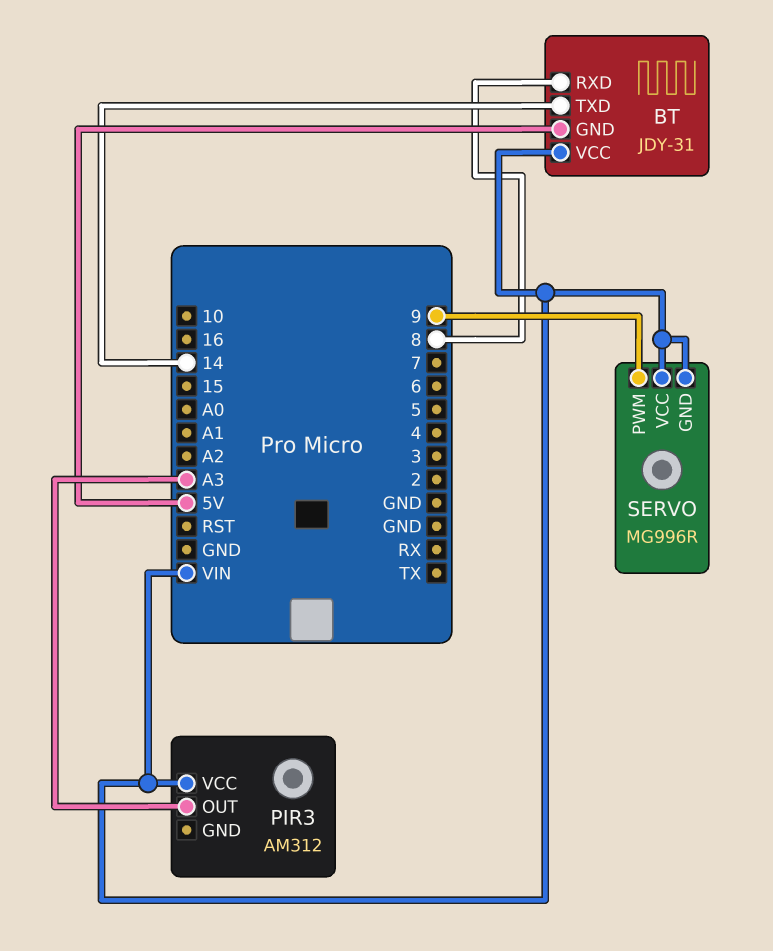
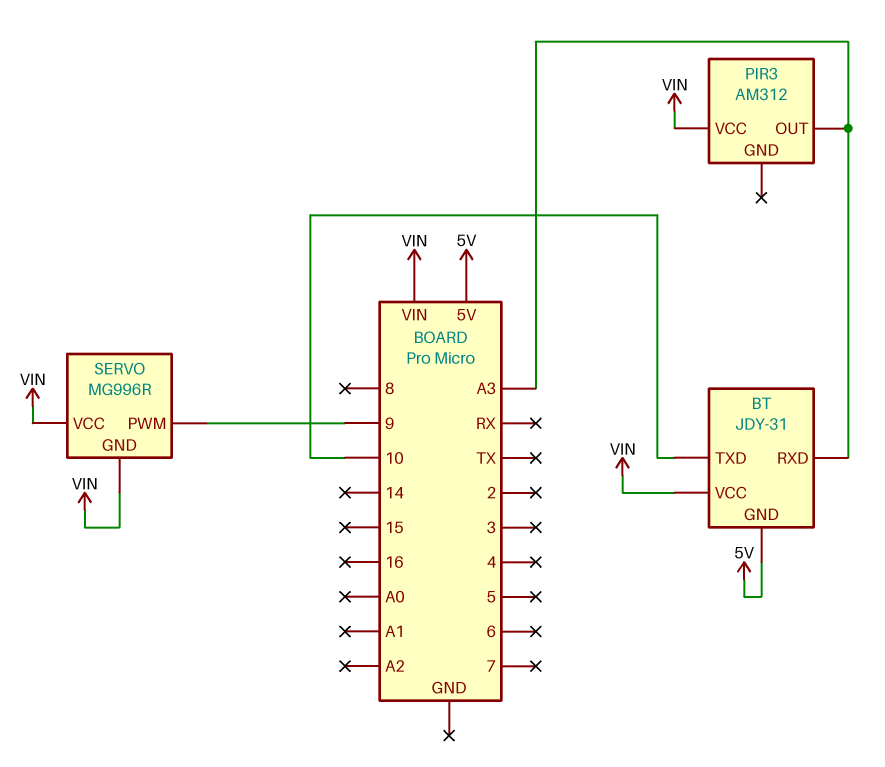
BT pin RXD: 8 -> A3
BT pin TXD: 14 -> 10

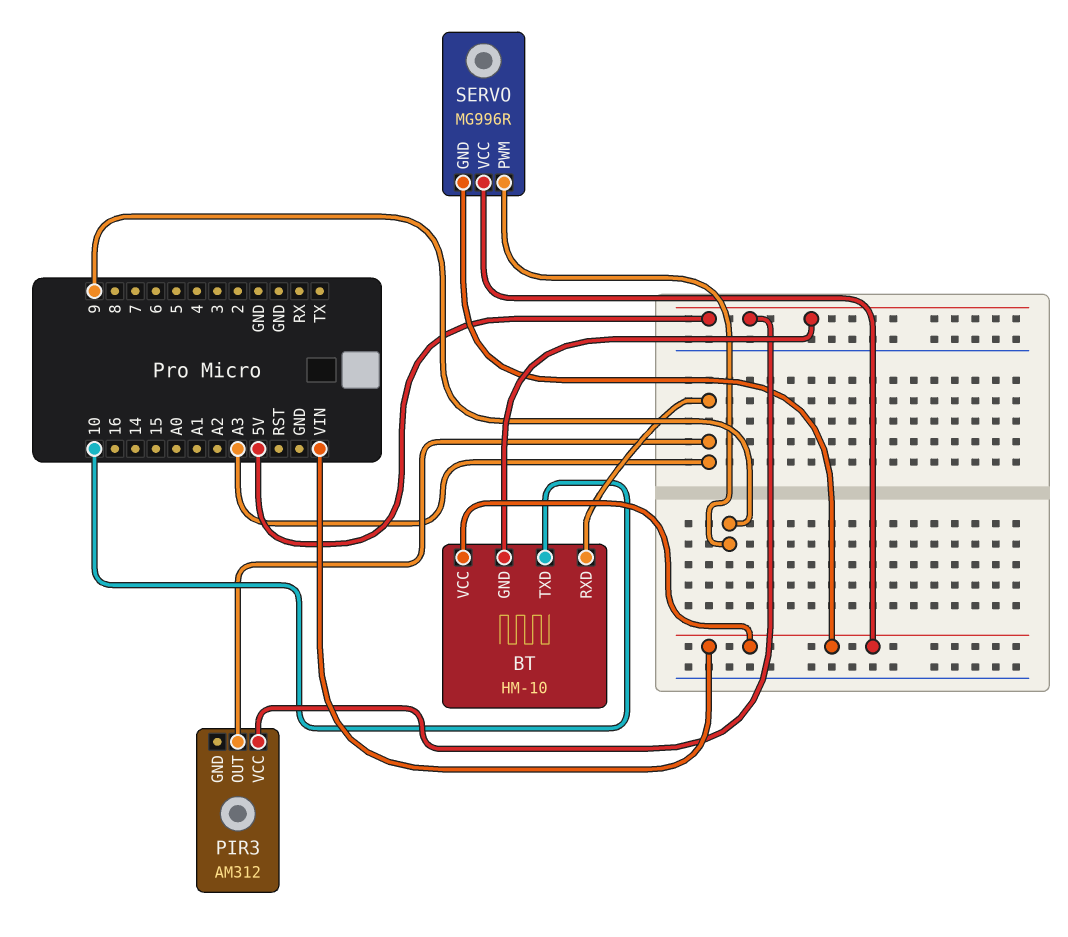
BT: JDY-31 -> HM-10
PIR3 pin VCC: VIN -> 5V

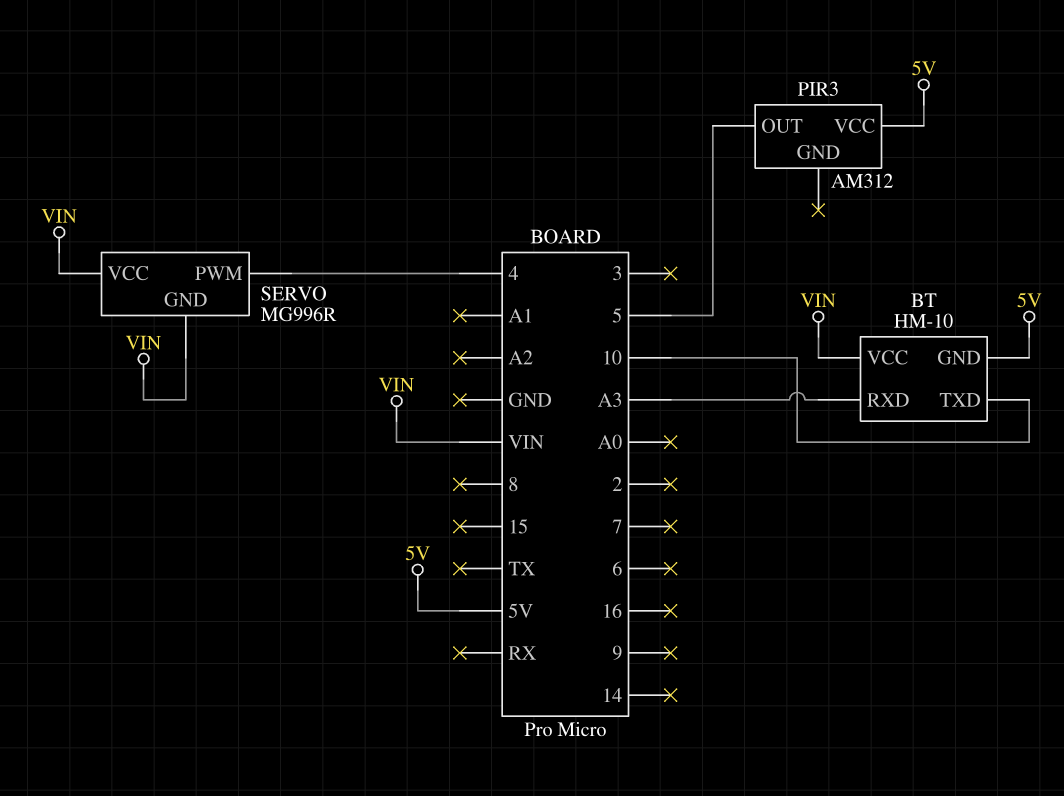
PIR3 pin OUT: A3 -> 5
SERVO pin PWM: 9 -> 4

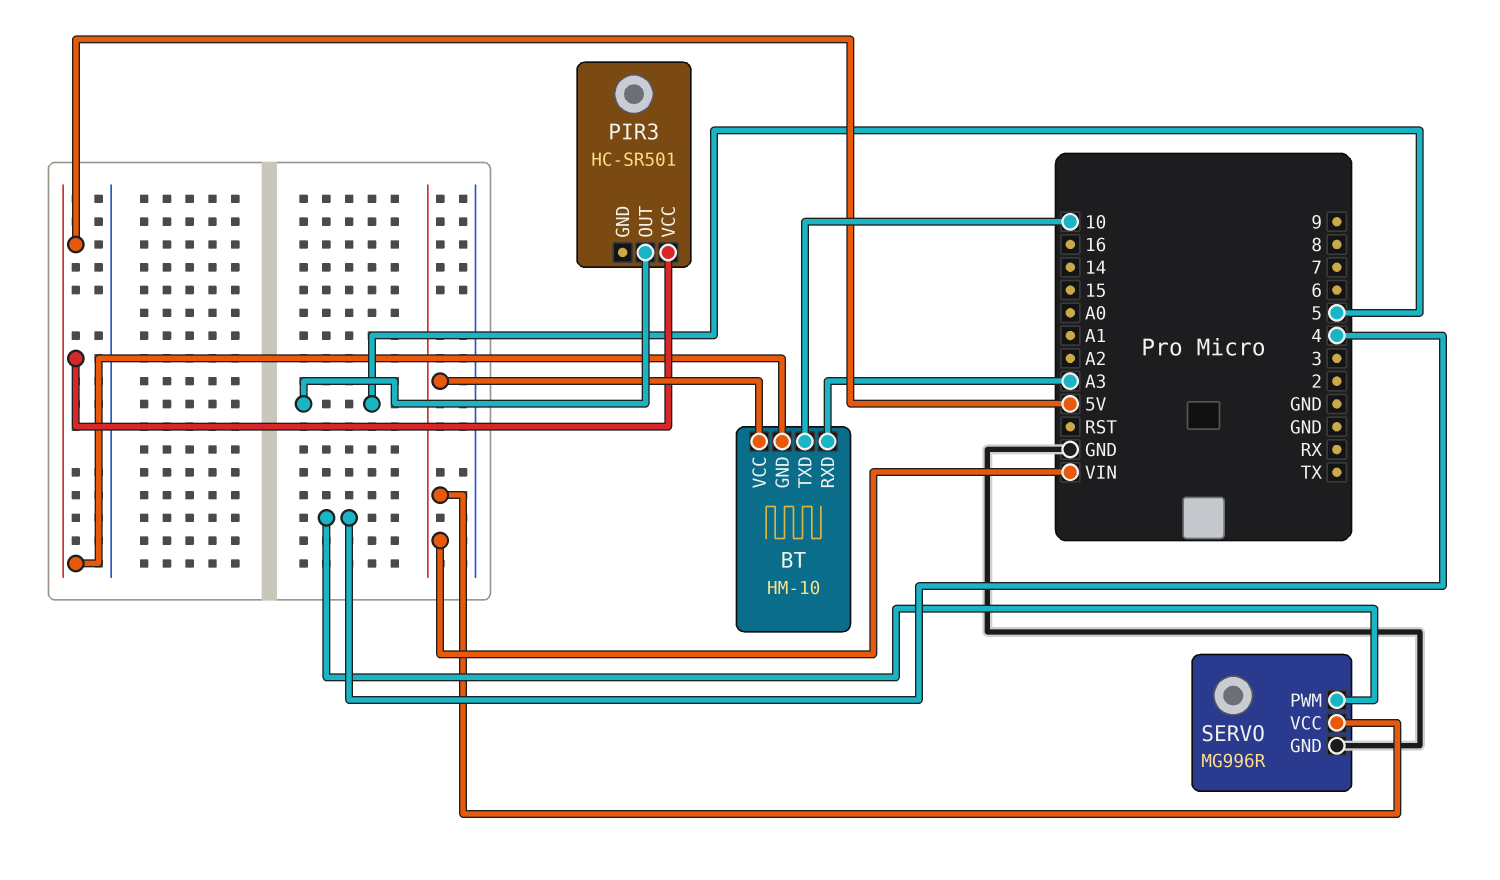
PIR3: AM312 -> HC-SR501
SERVO pin GND: VIN -> GND

